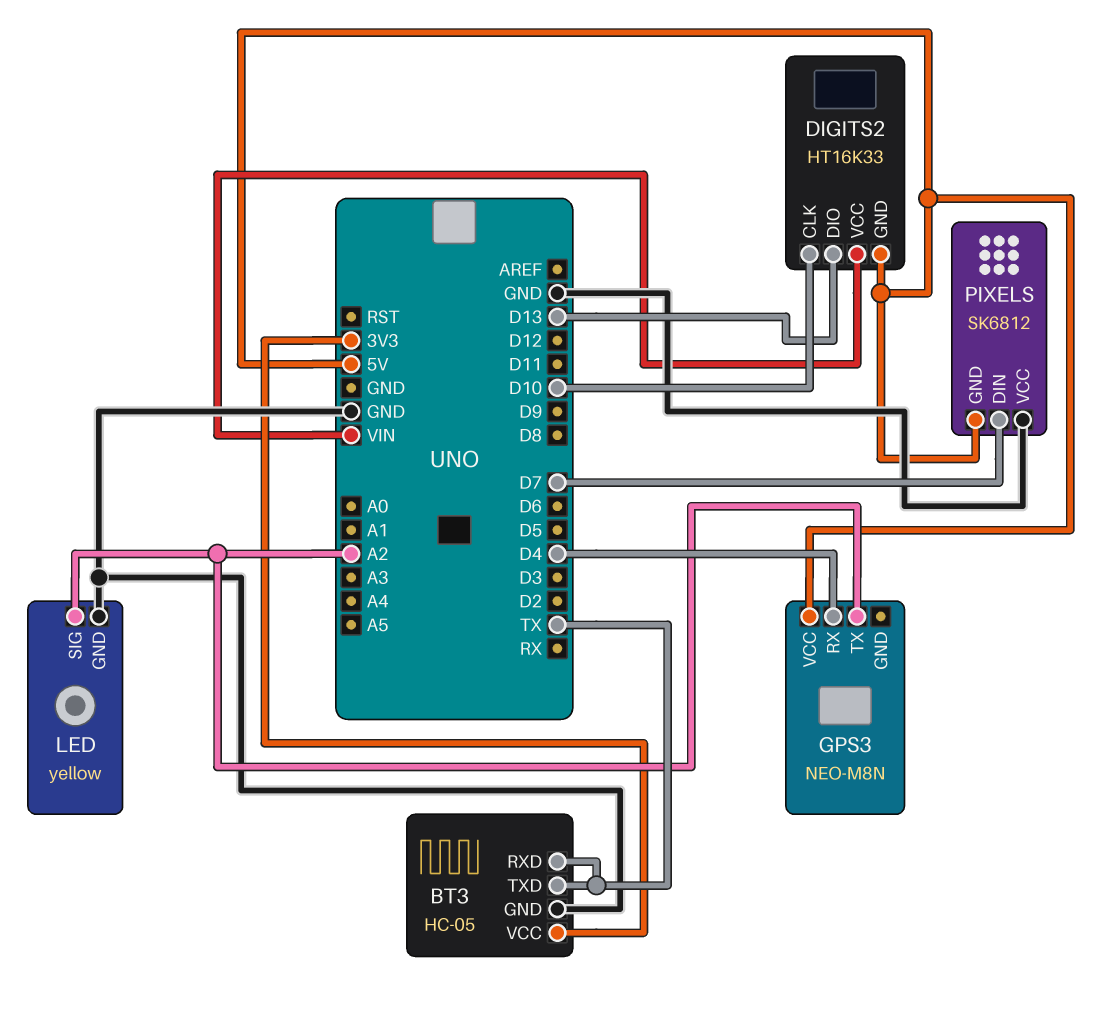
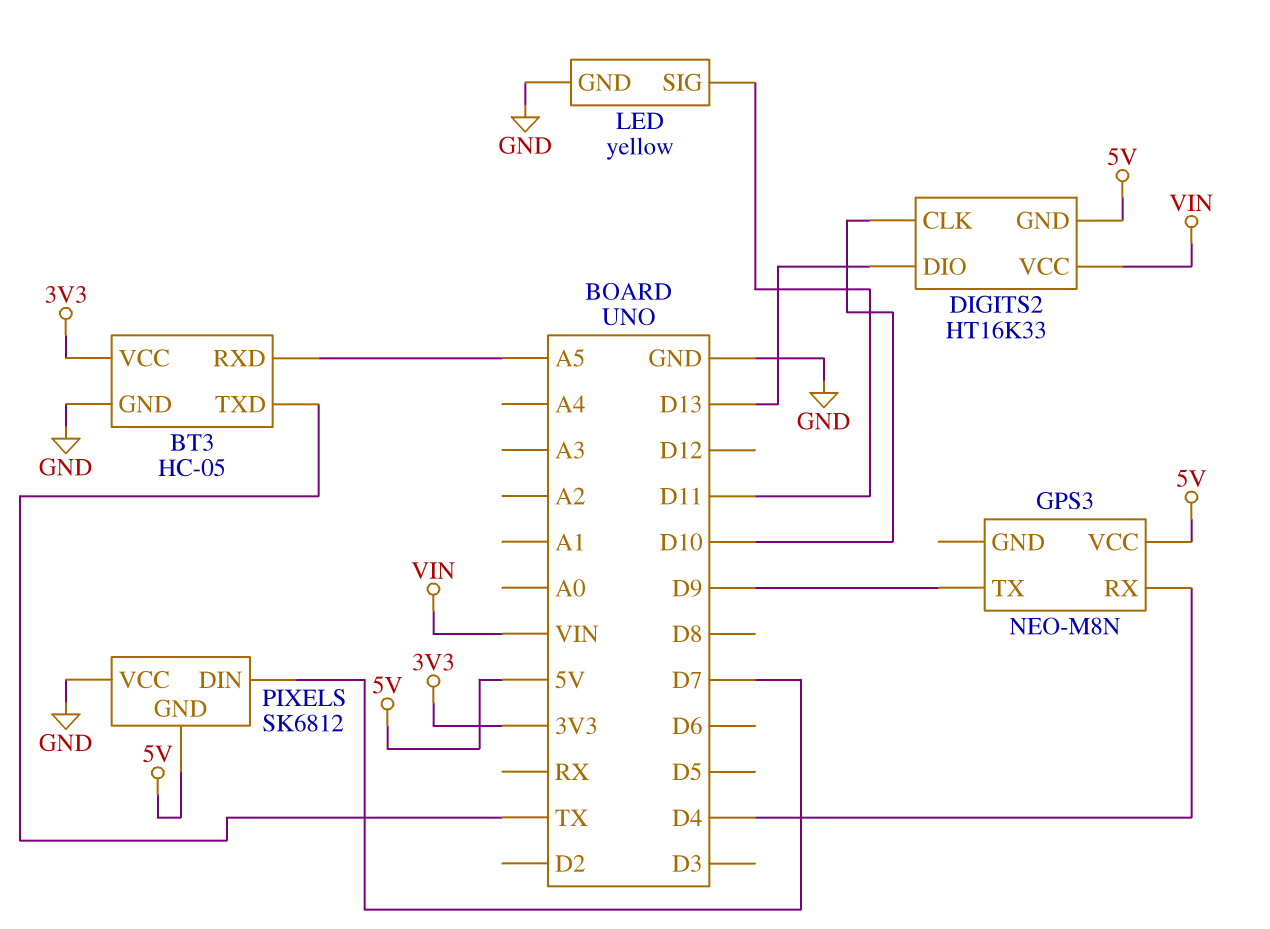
BT3 pin RXD: TX -> A5
GPS3 pin TX: A2 -> D9
LED pin SIG: A2 -> D11

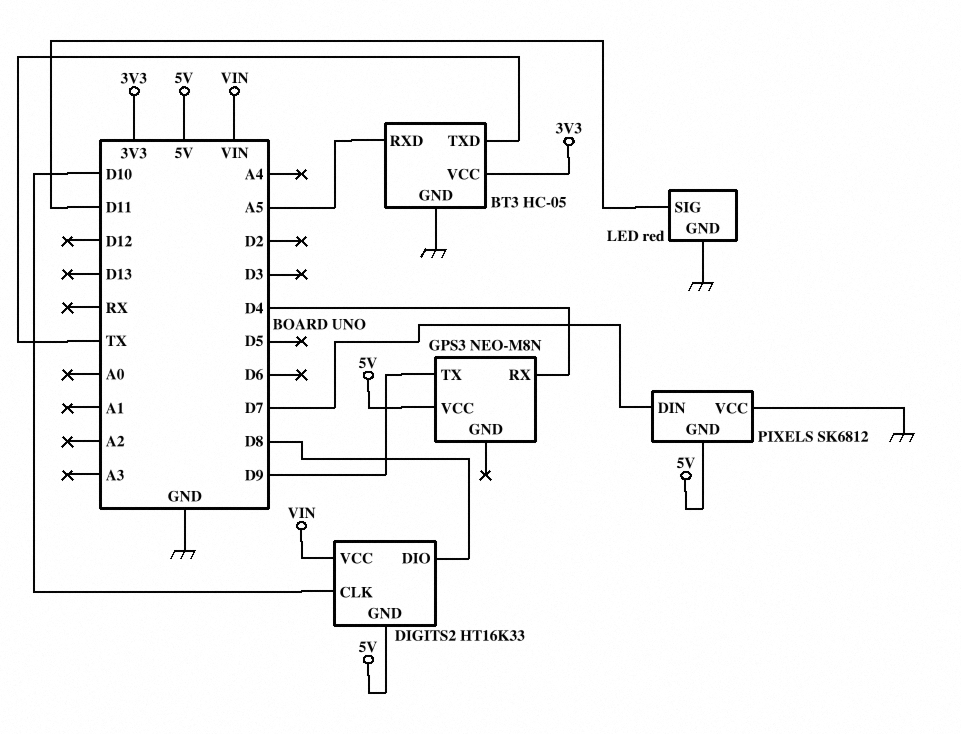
DIGITS2 pin DIO: D13 -> D8
LED: yellow -> red

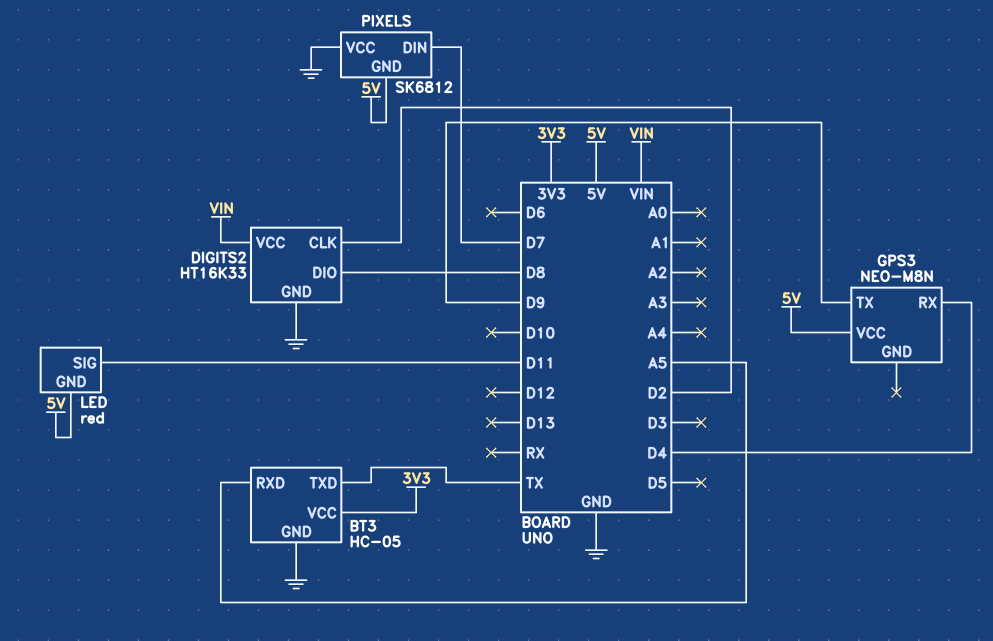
DIGITS2 pin CLK: D10 -> D2
DIGITS2 pin GND: 5V -> GND
LED pin GND: GND -> 5V

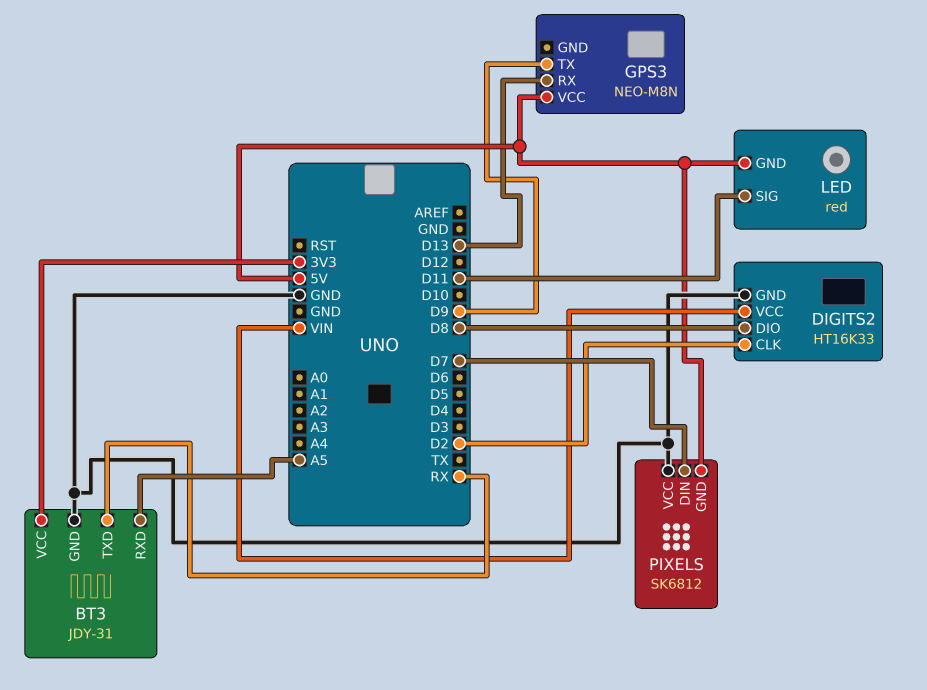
BT3: HC-05 -> JDY-31
BT3 pin TXD: TX -> RX
GPS3 pin RX: D4 -> D13

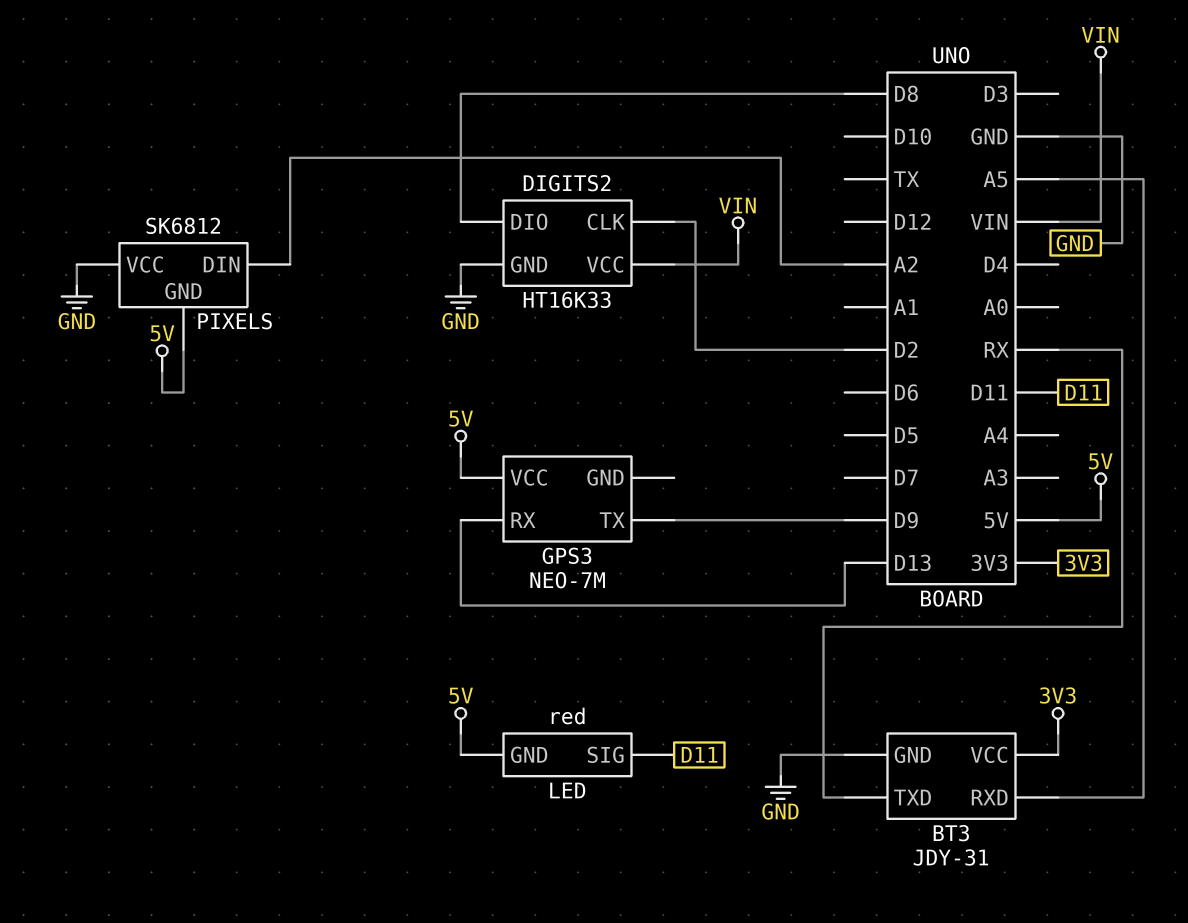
GPS3: NEO-M8N -> NEO-7M
PIXELS pin DIN: D7 -> A2

